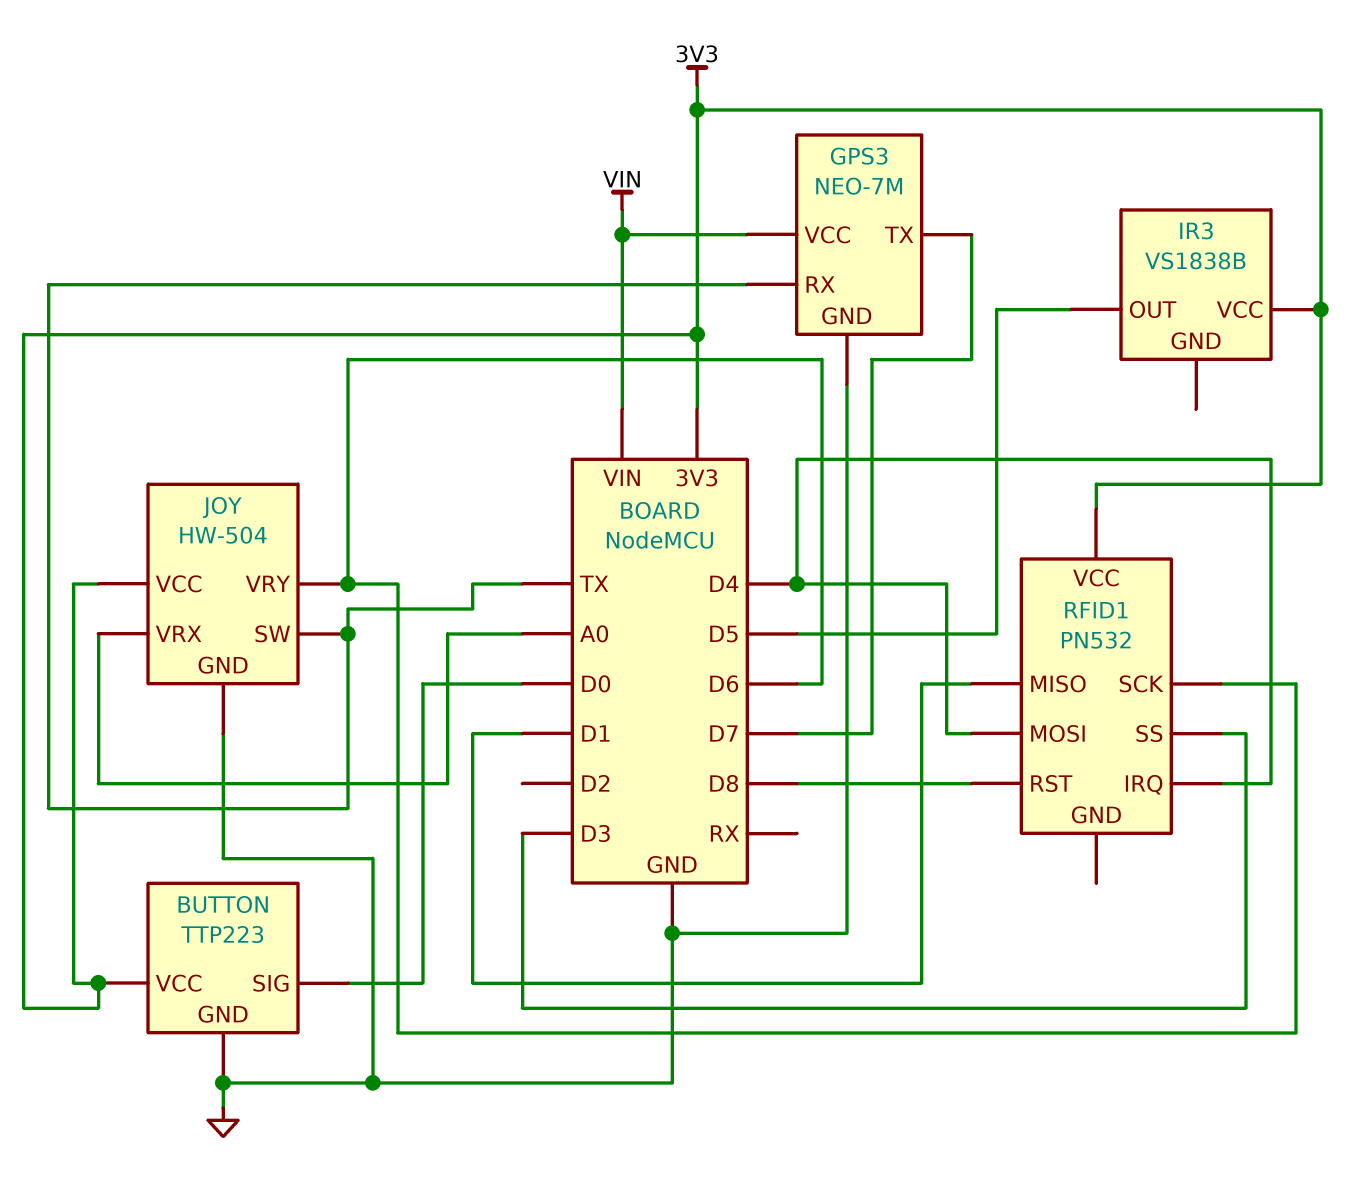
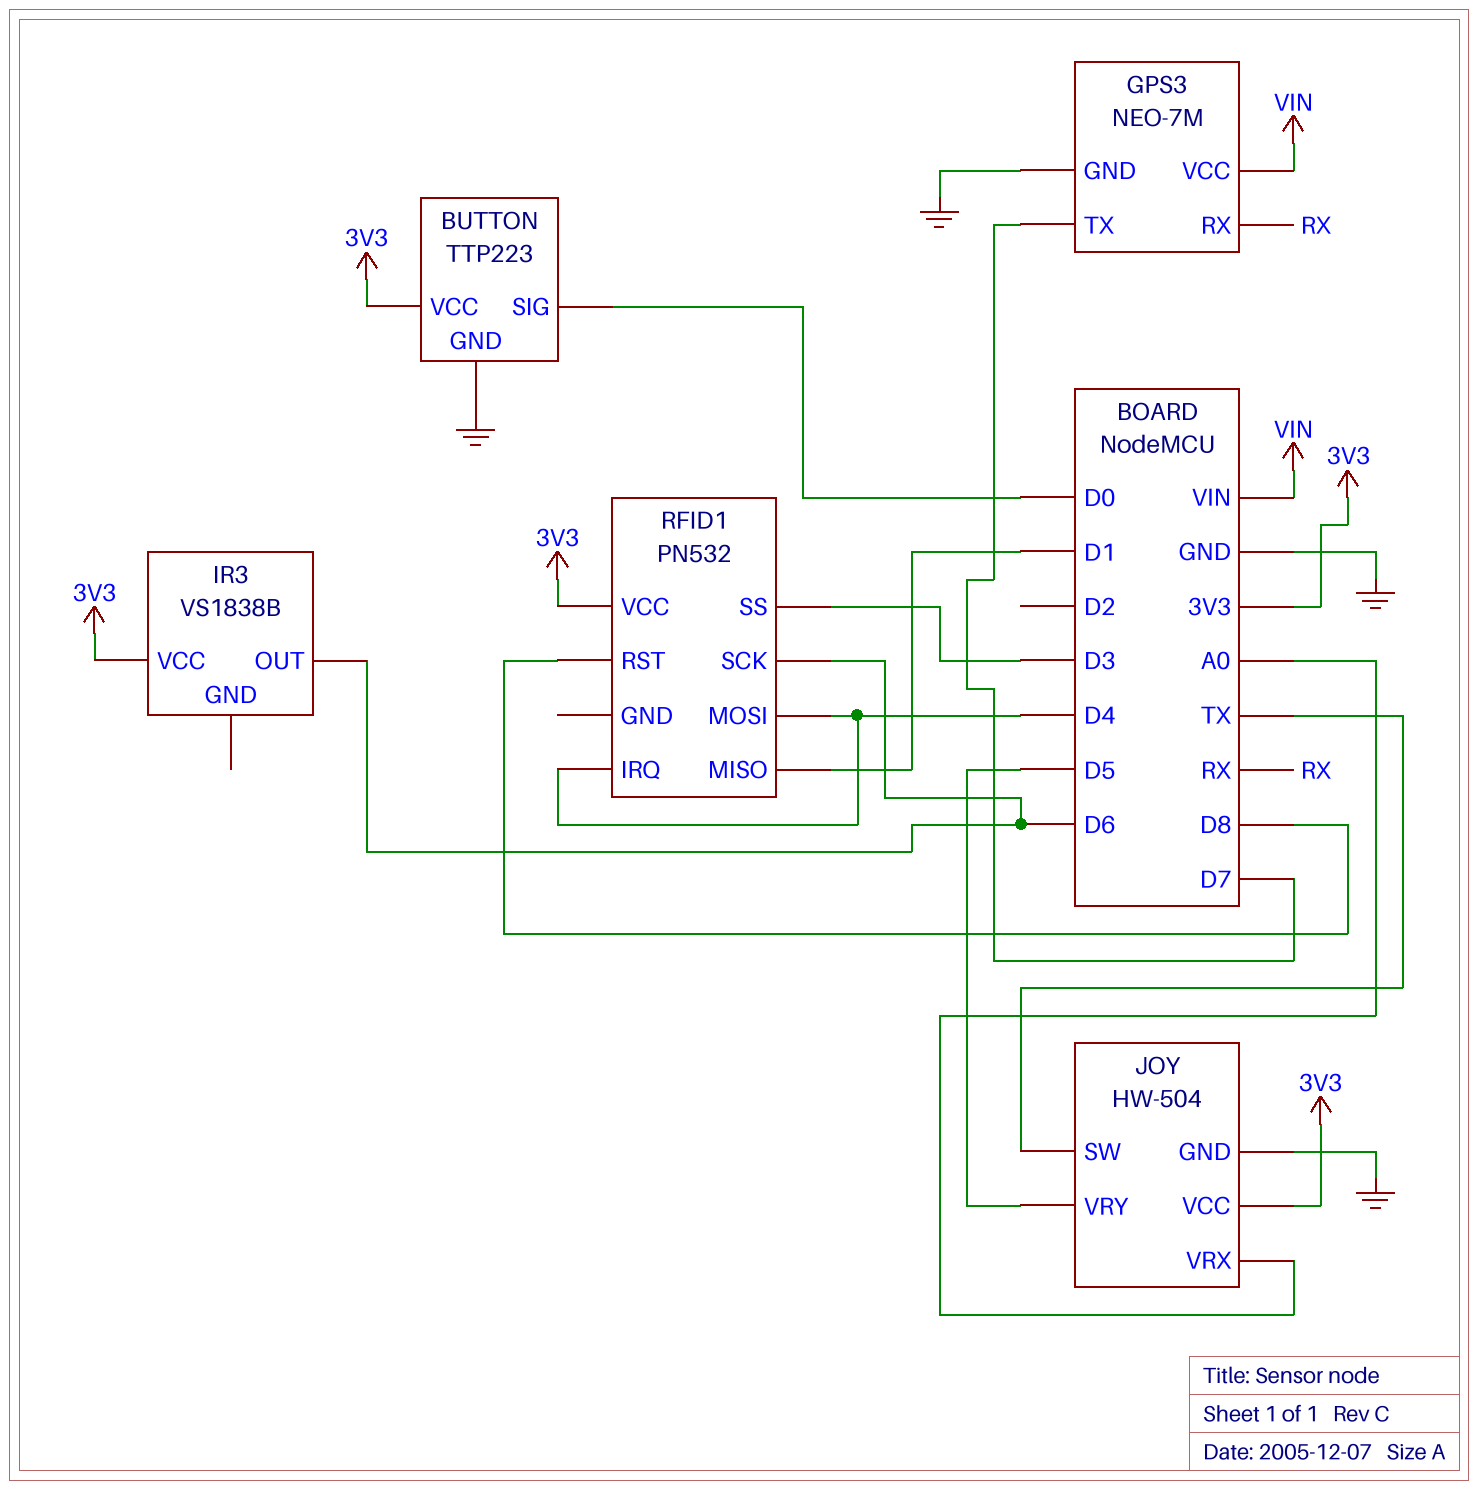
GPS3 pin RX: TX -> RX
IR3 pin OUT: D5 -> D6
JOY pin VRY: D6 -> D5

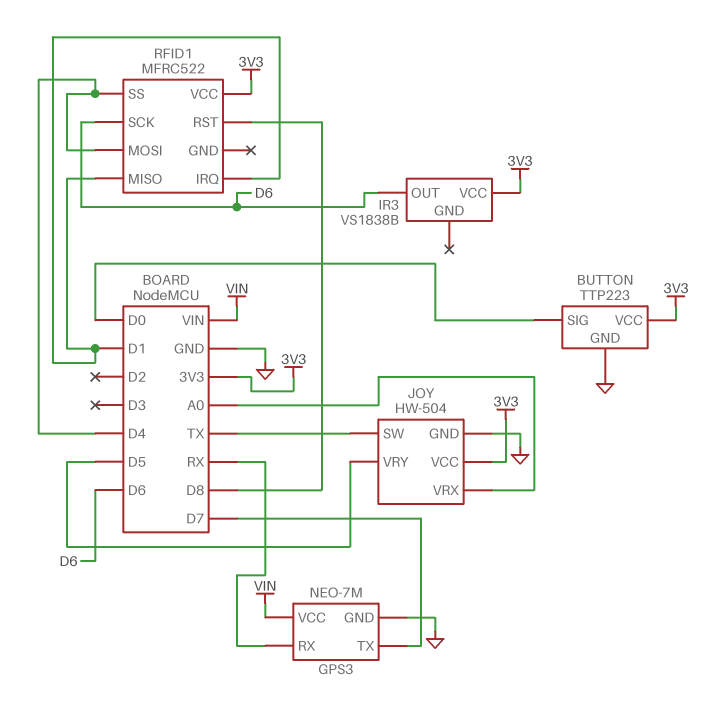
RFID1: PN532 -> MFRC522
RFID1 pin IRQ: D4 -> D1
RFID1 pin SS: D3 -> D4

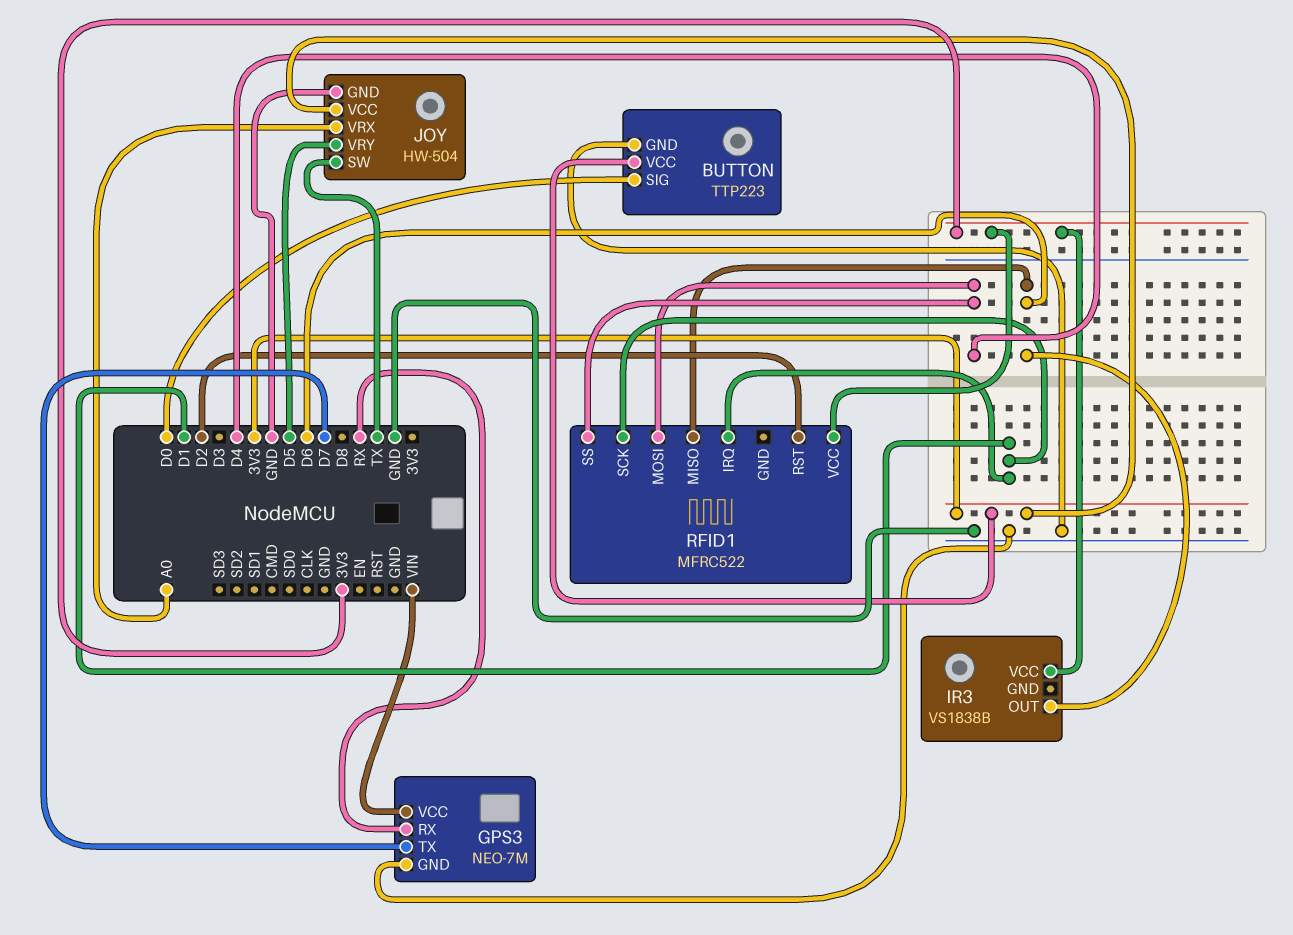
RFID1 pin MISO: D1 -> D6
RFID1 pin RST: D8 -> D2
RFID1 pin SCK: D6 -> D1

